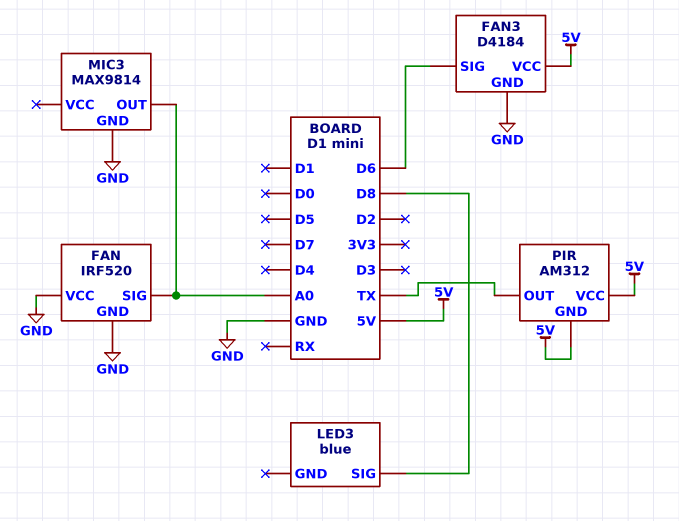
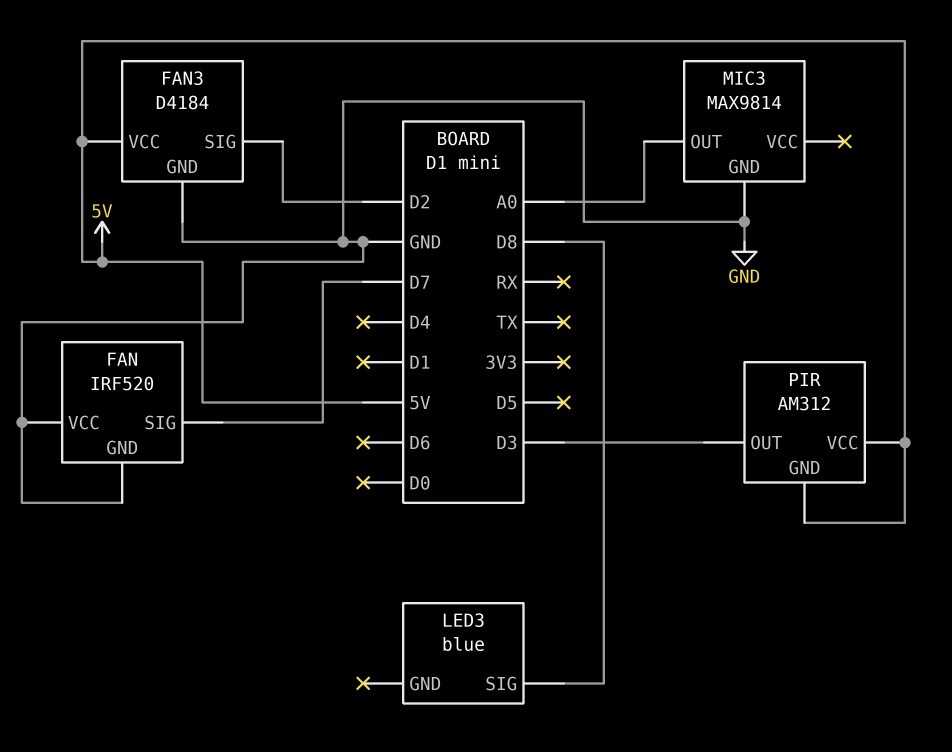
FAN pin SIG: A0 -> D7
FAN3 pin SIG: D6 -> D2
PIR pin OUT: TX -> D3

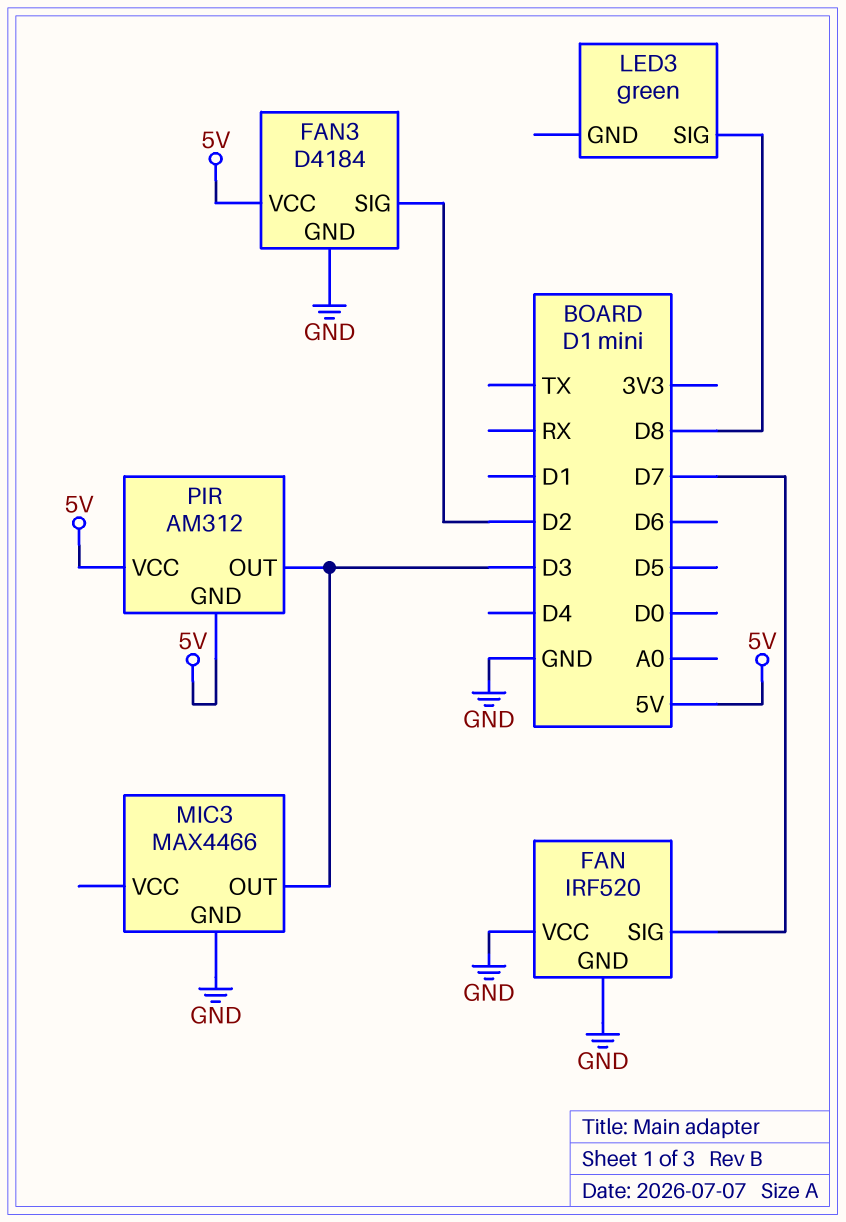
LED3: blue -> green
MIC3: MAX9814 -> MAX4466
MIC3 pin OUT: A0 -> D3

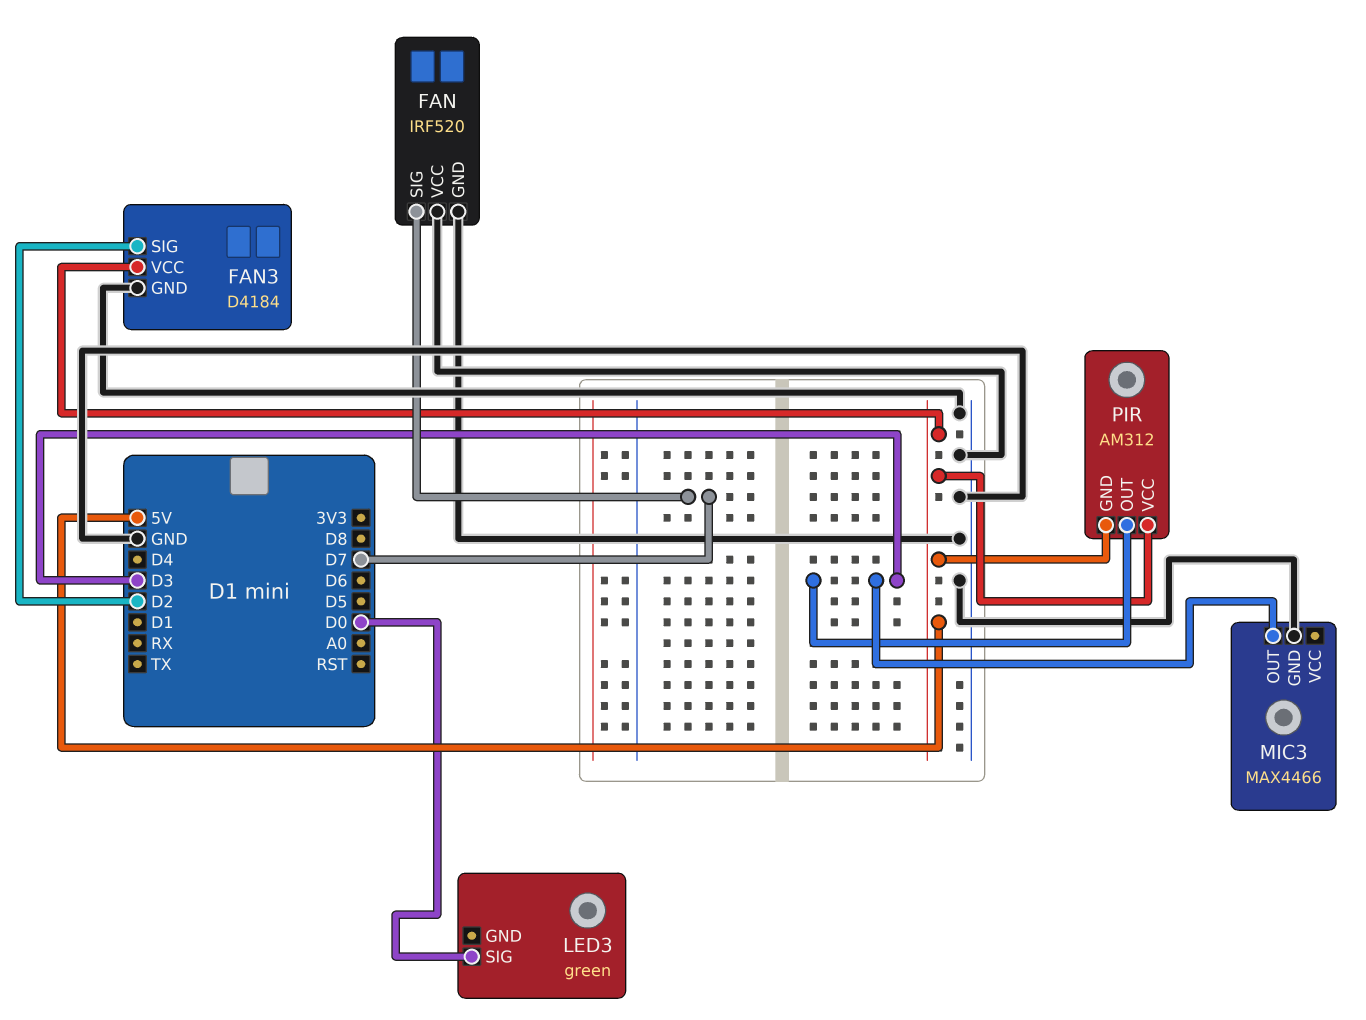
LED3 pin SIG: D8 -> D0

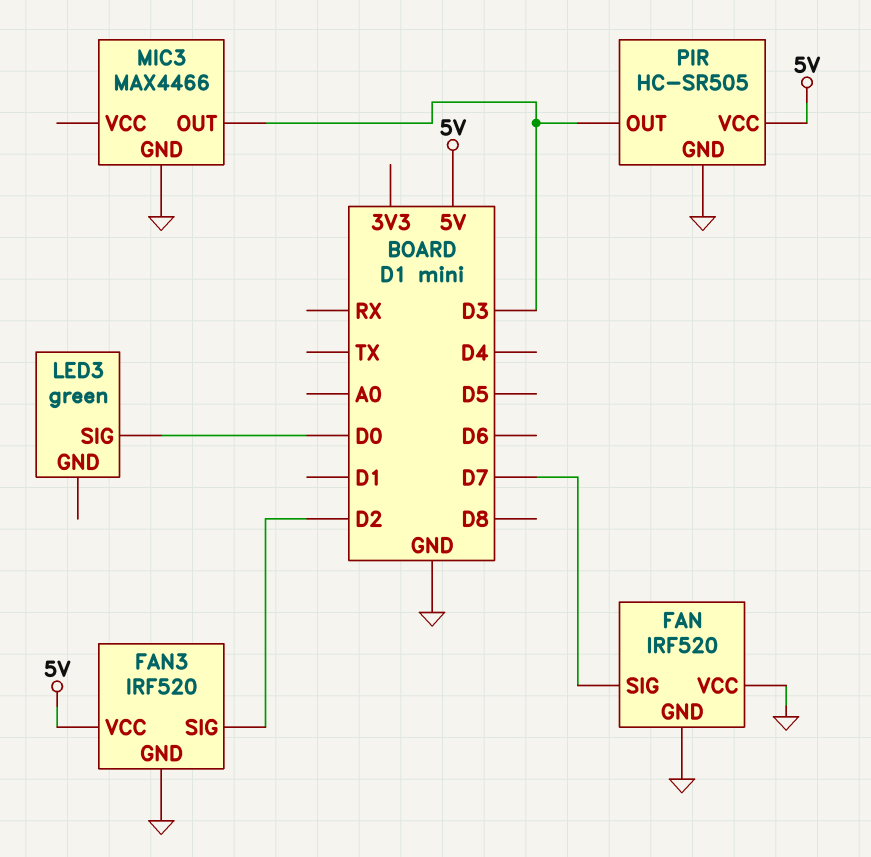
FAN3: D4184 -> IRF520
PIR: AM312 -> HC-SR505
PIR pin GND: 5V -> GND

